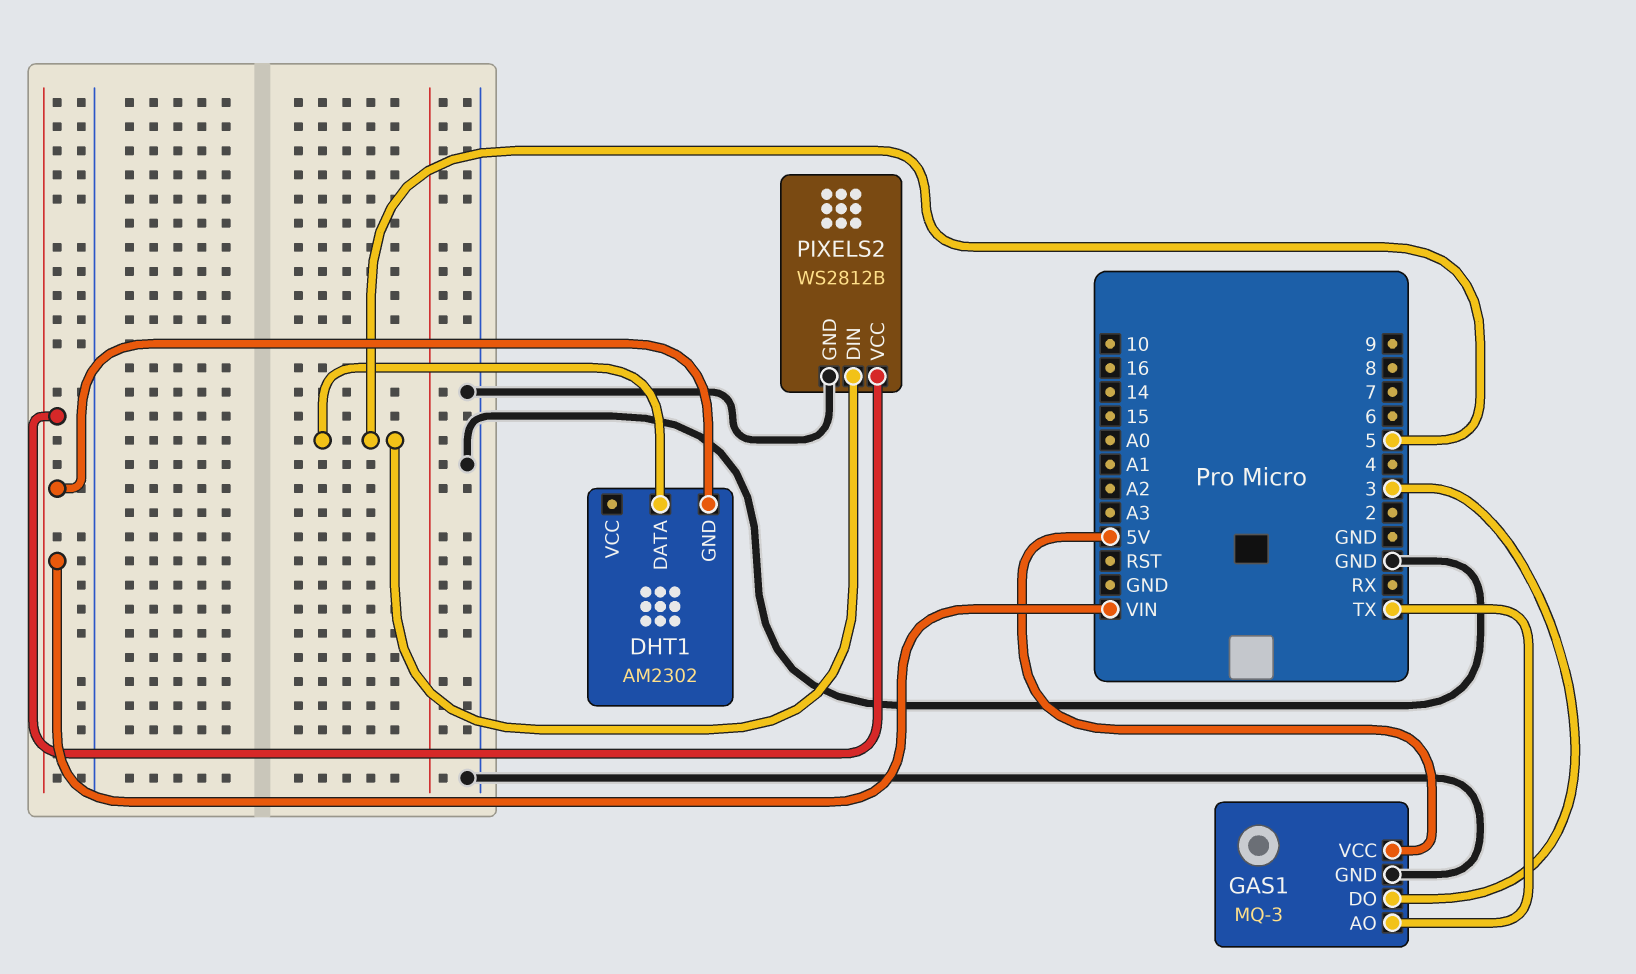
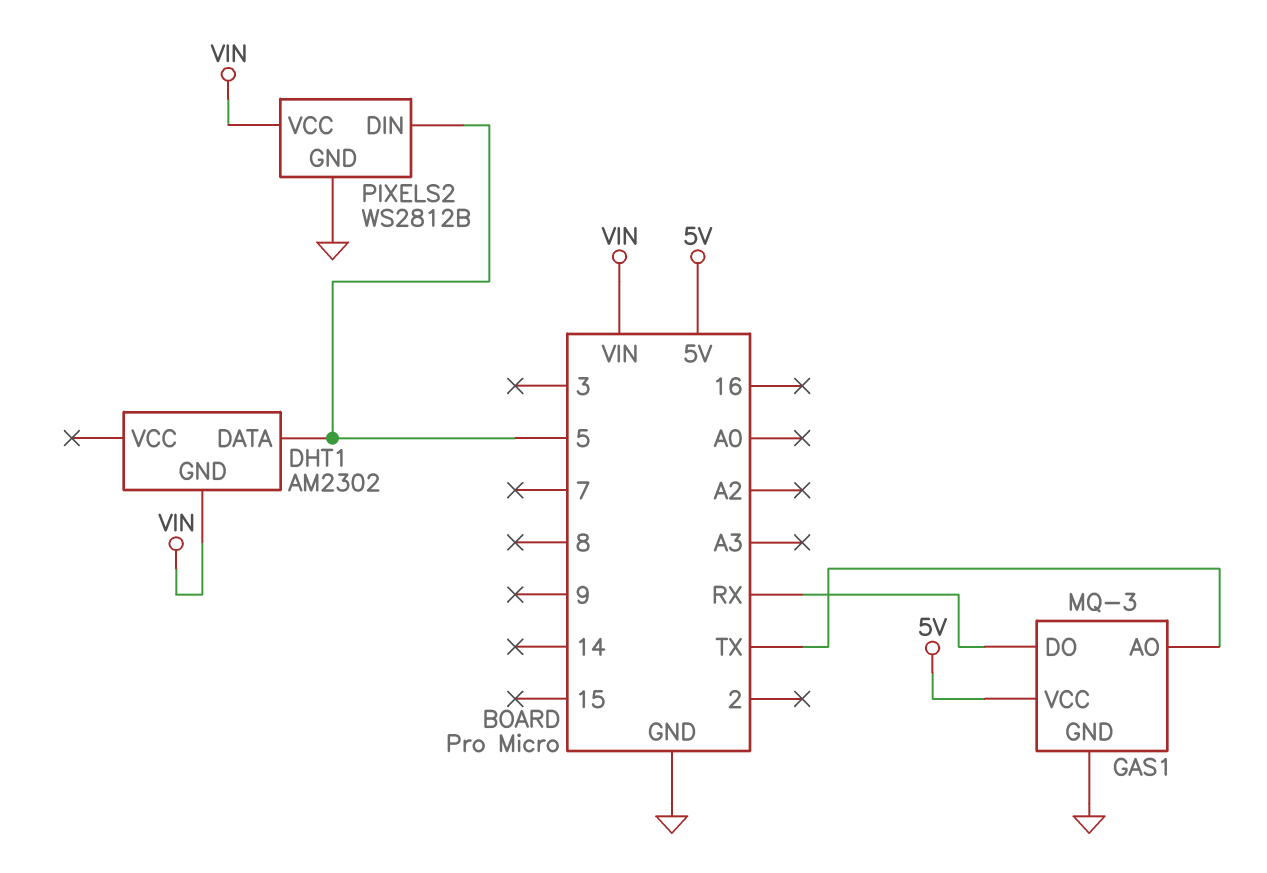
GAS1 pin DO: 3 -> RX

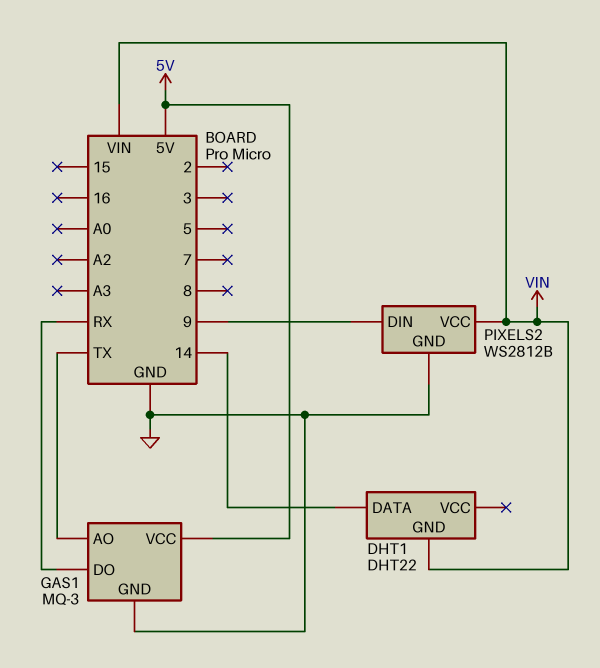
DHT1: AM2302 -> DHT22
DHT1 pin DATA: 5 -> 14
PIXELS2 pin DIN: 5 -> 9

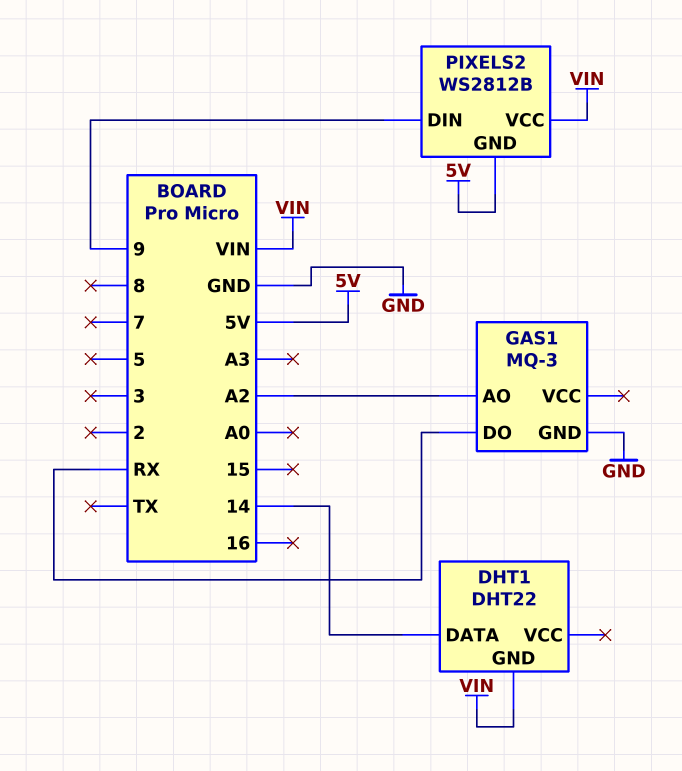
GAS1 pin AO: TX -> A2
GAS1 pin VCC: 5V -> none
PIXELS2 pin GND: GND -> 5V

